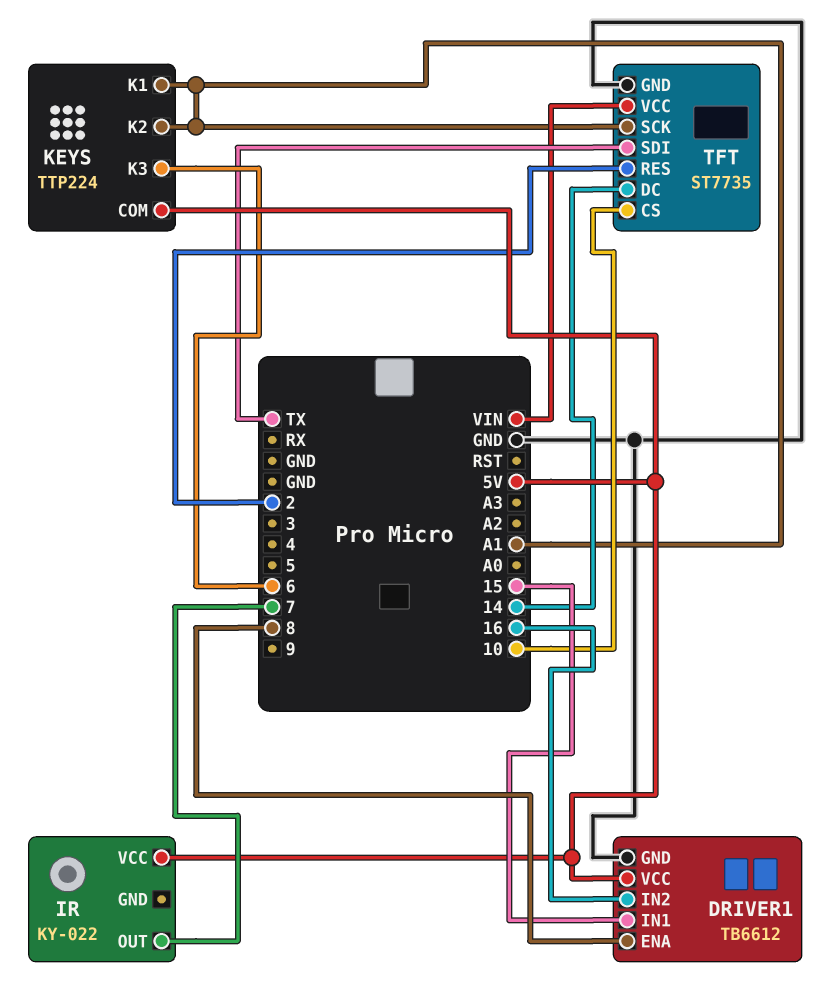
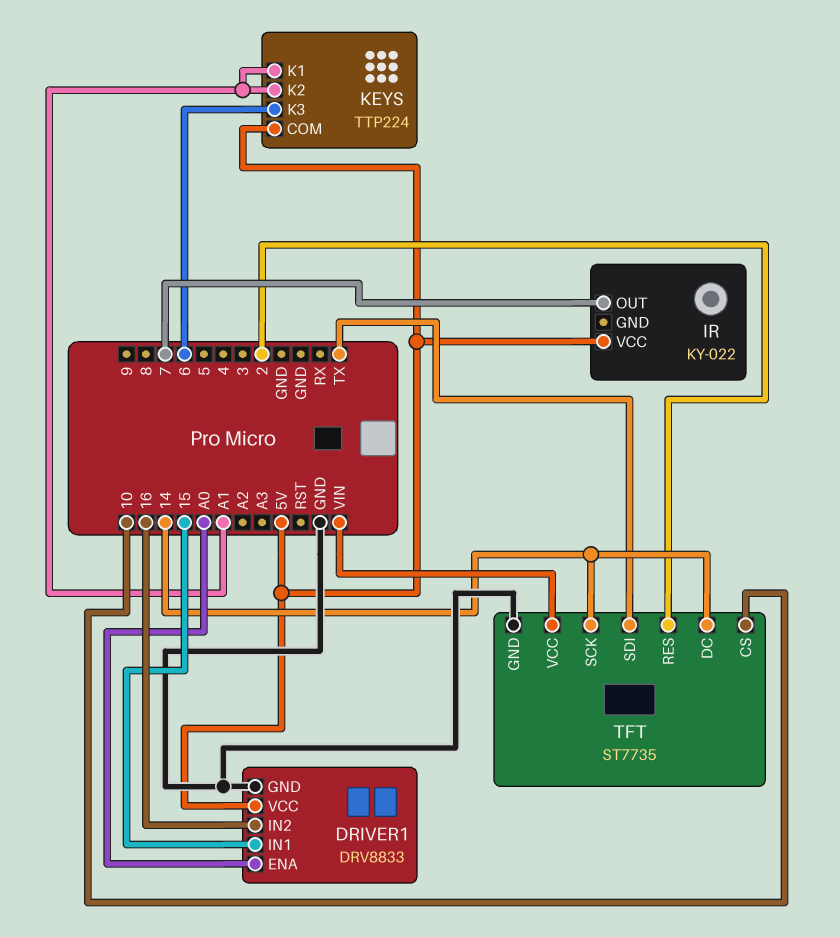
DRIVER1: TB6612 -> DRV8833
DRIVER1 pin ENA: 8 -> A0
TFT pin SCK: A1 -> 14

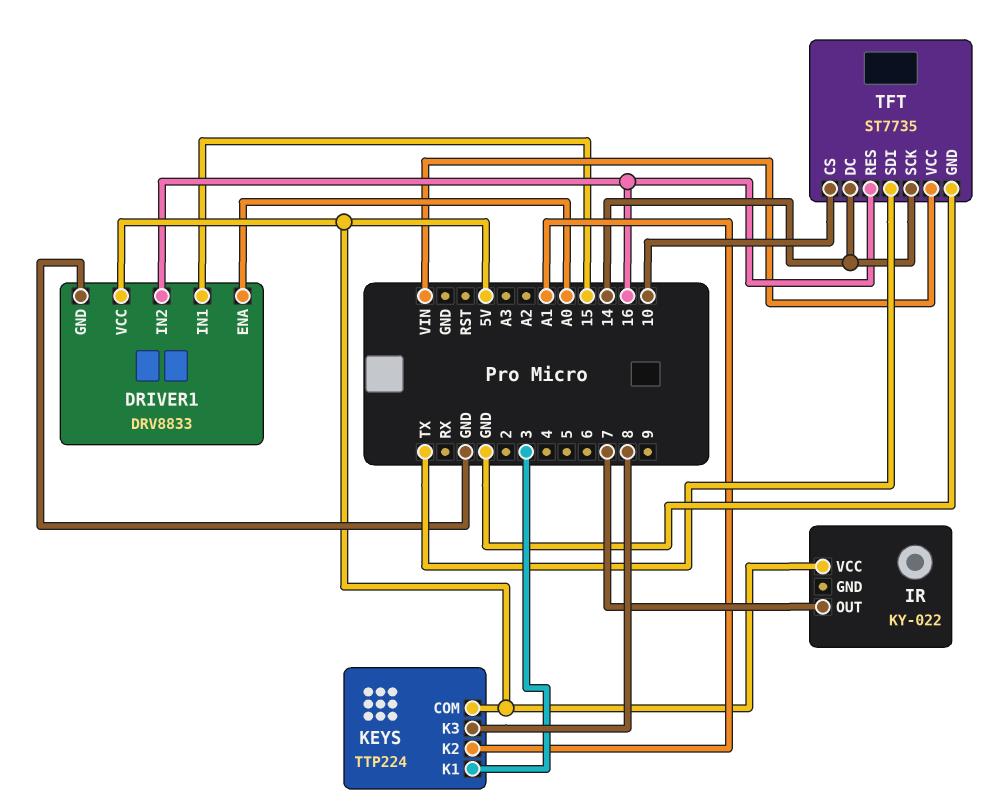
KEYS pin K1: A1 -> 3
KEYS pin K3: 6 -> 8
TFT pin RES: 2 -> 16

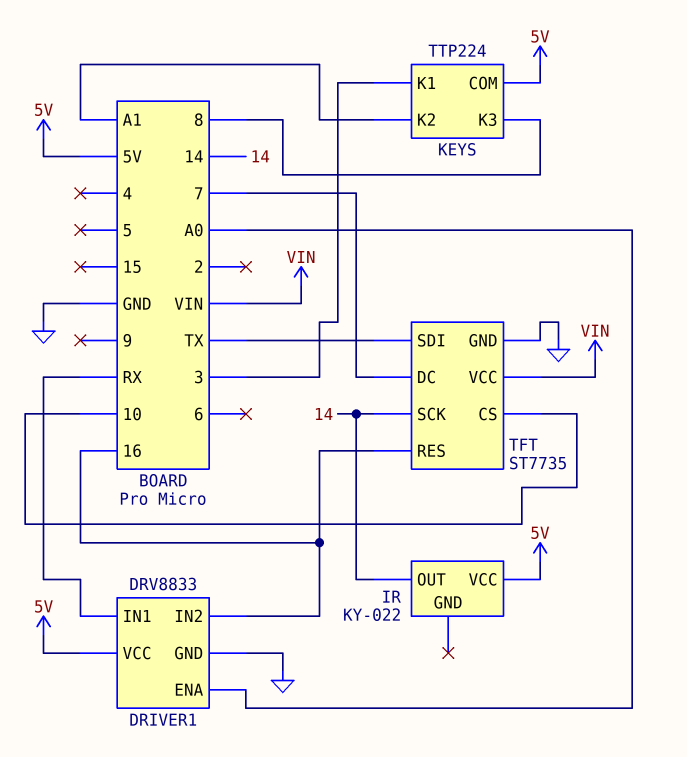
DRIVER1 pin IN1: 15 -> RX
IR pin OUT: 7 -> 14
TFT pin DC: 14 -> 7

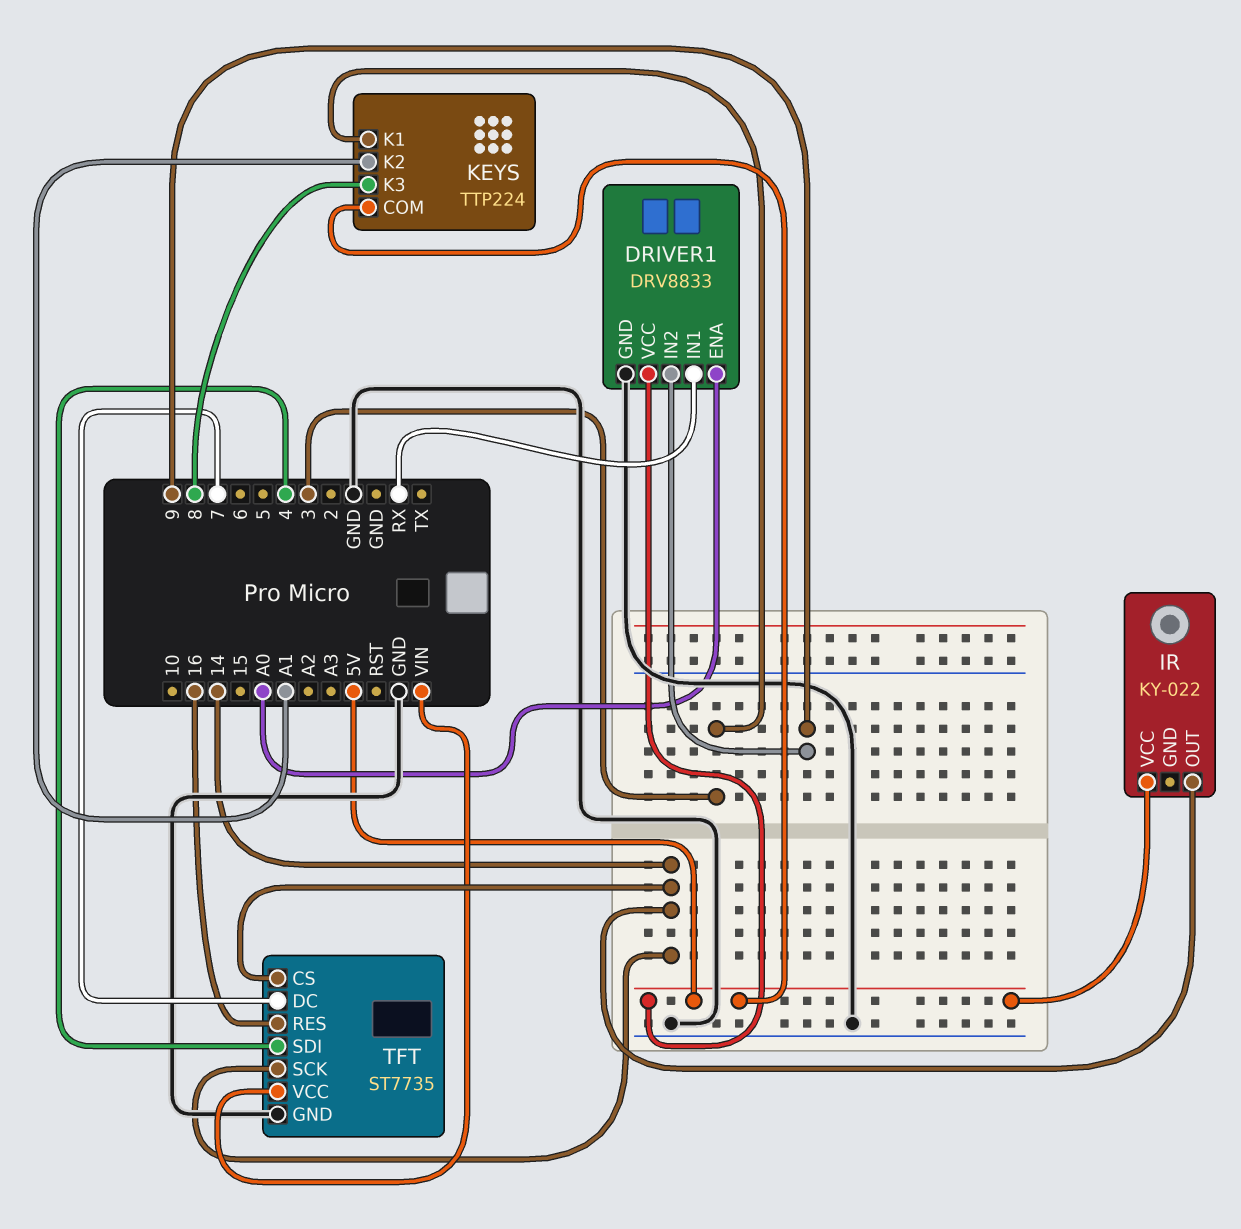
DRIVER1 pin IN2: 16 -> 9
TFT pin CS: 10 -> 14
TFT pin SDI: TX -> 4

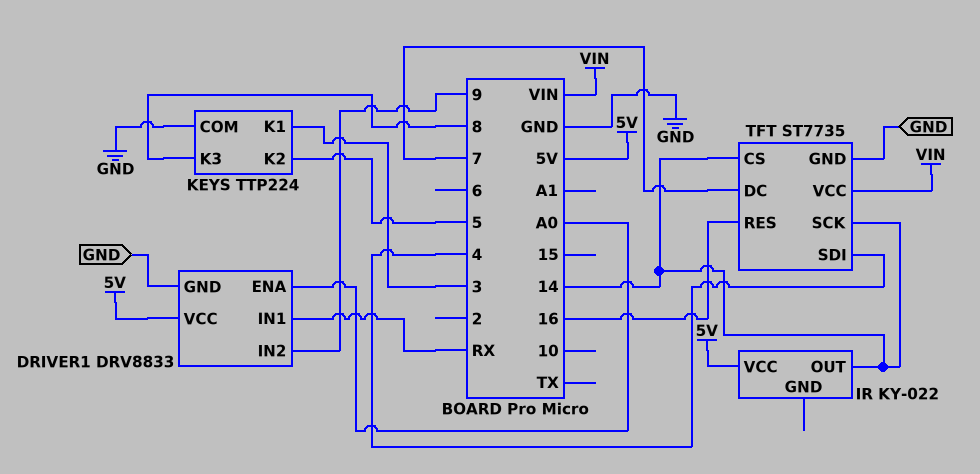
KEYS pin COM: 5V -> GND
KEYS pin K2: A1 -> 5

